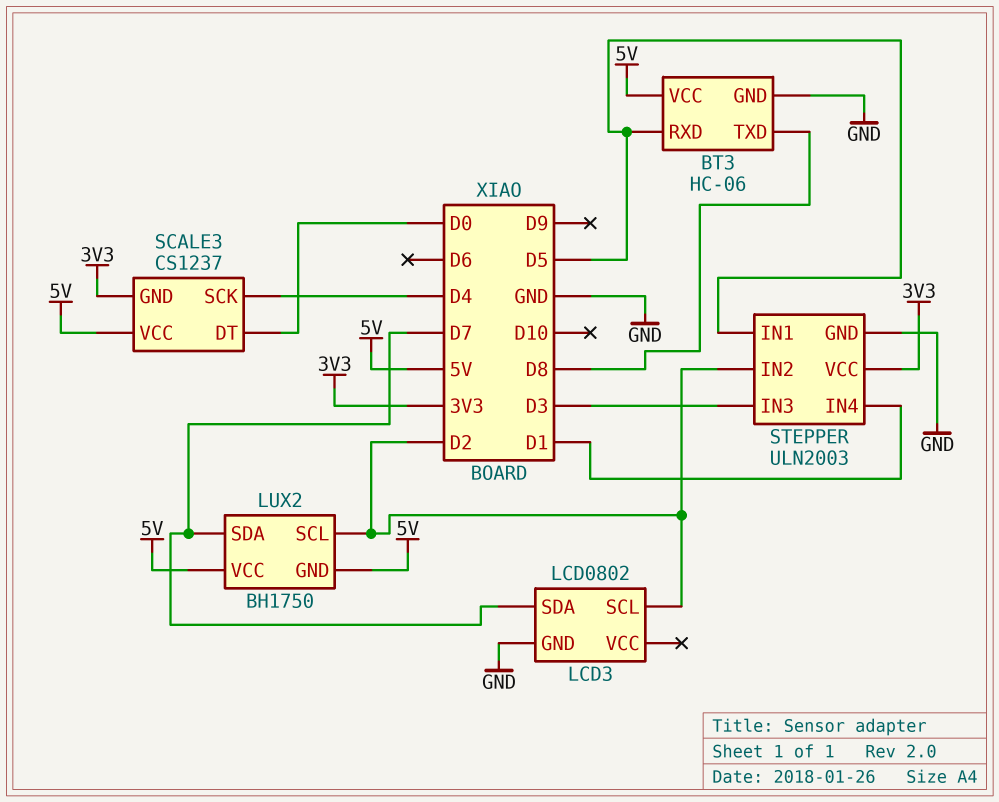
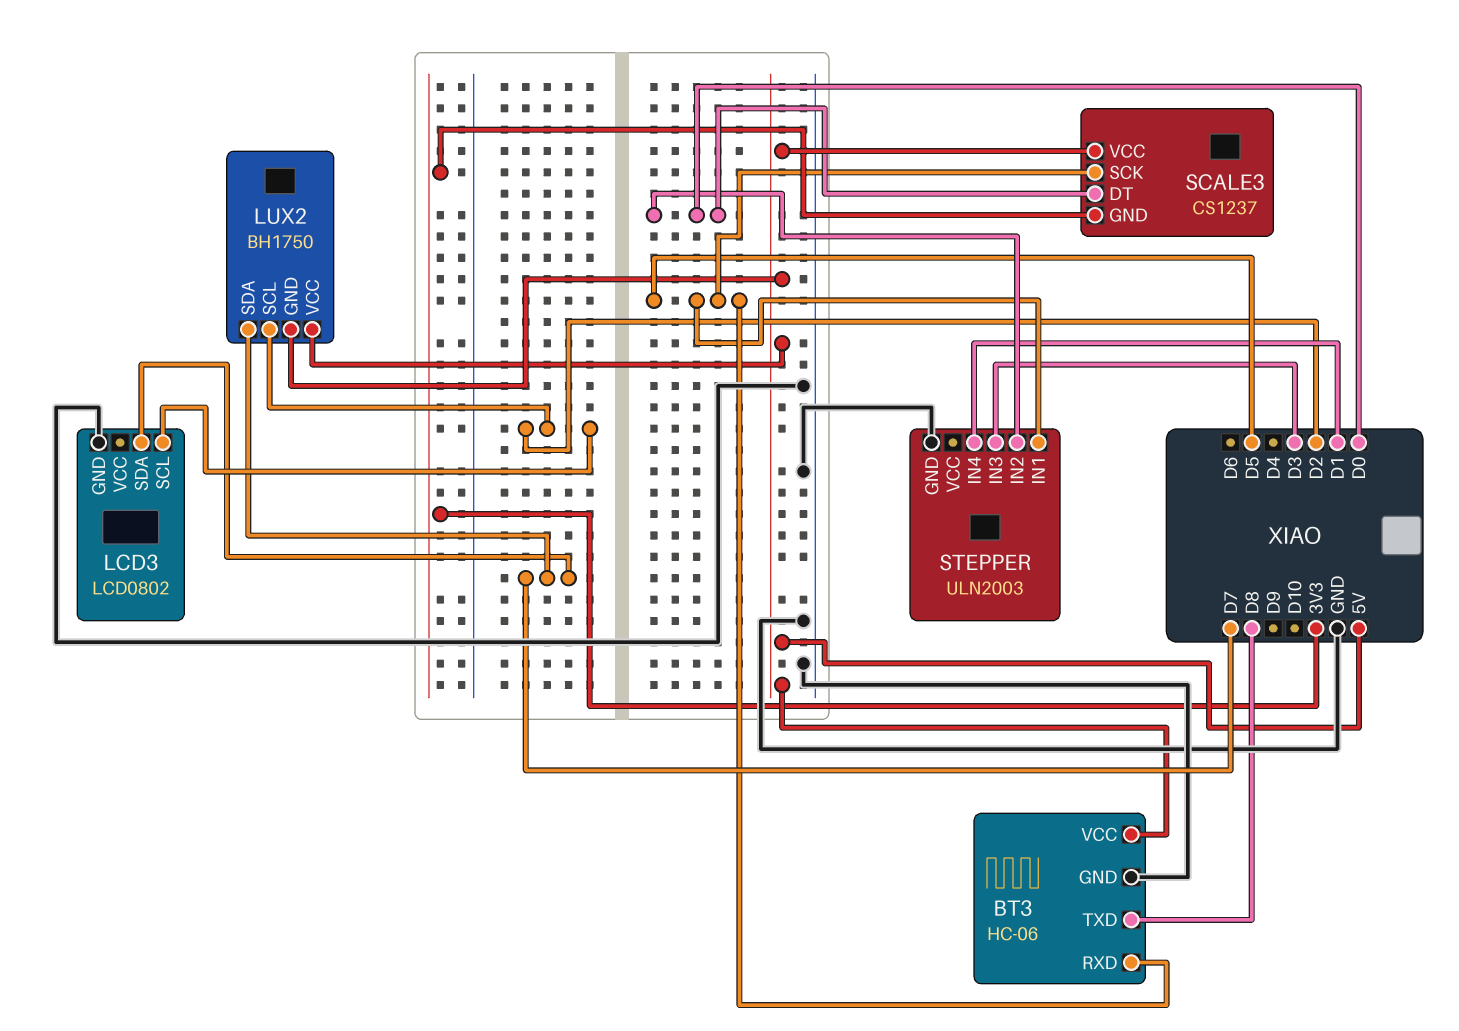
SCALE3 pin SCK: D4 -> D5
STEPPER pin IN2: D2 -> D0
STEPPER pin VCC: 3V3 -> none

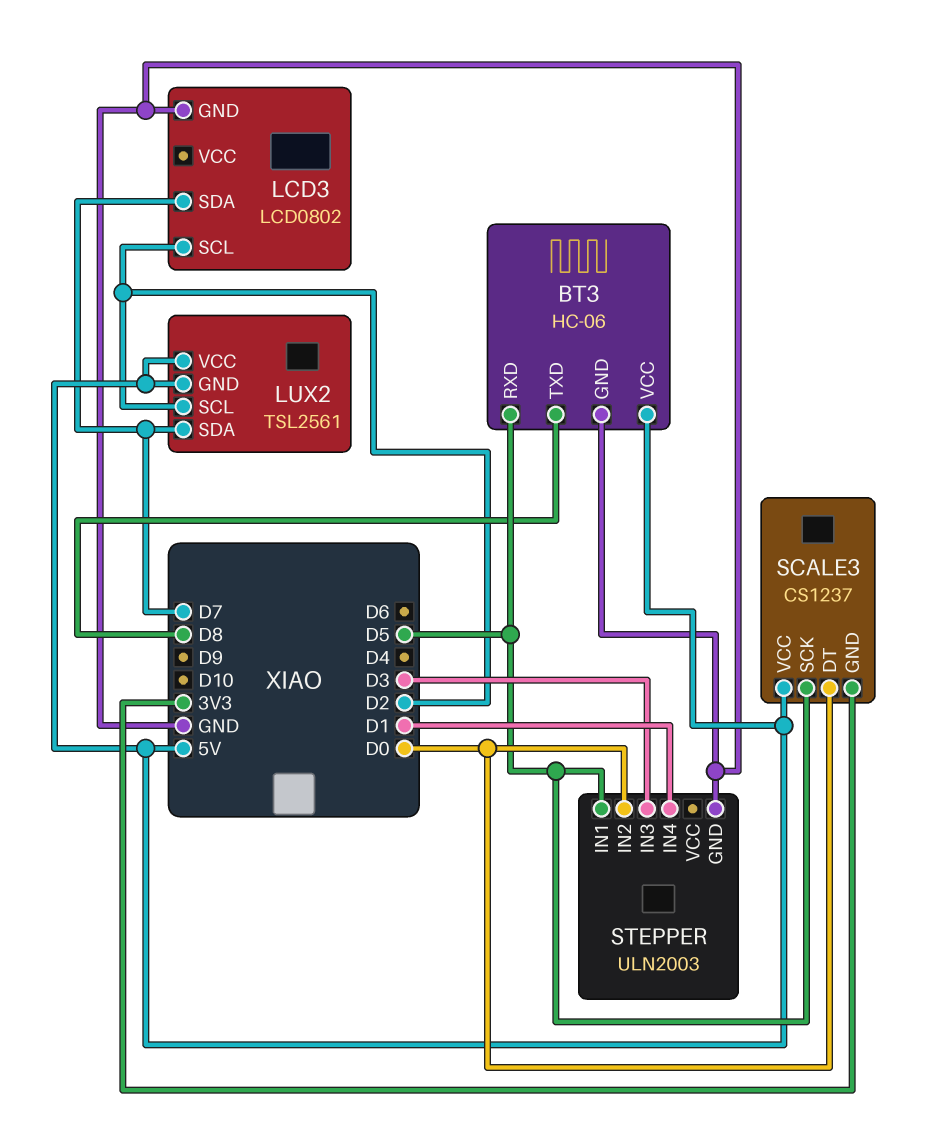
LUX2: BH1750 -> TSL2561

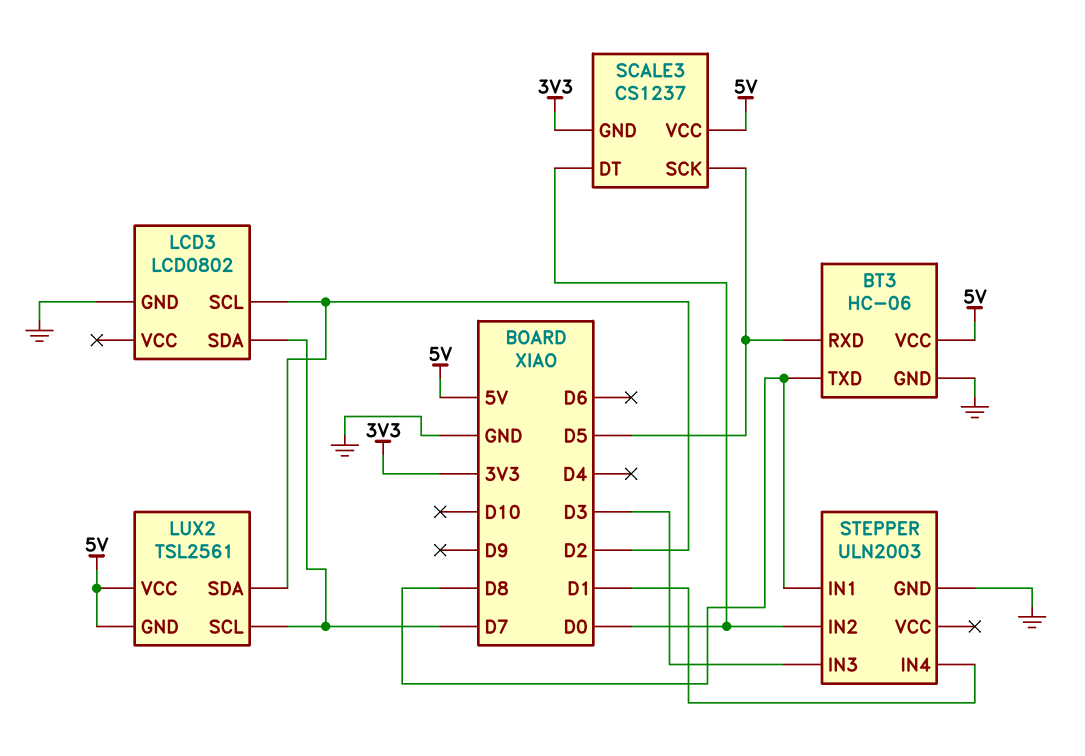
LUX2 pin SCL: D2 -> D7
LUX2 pin SDA: D7 -> D2
STEPPER pin IN1: D5 -> D8

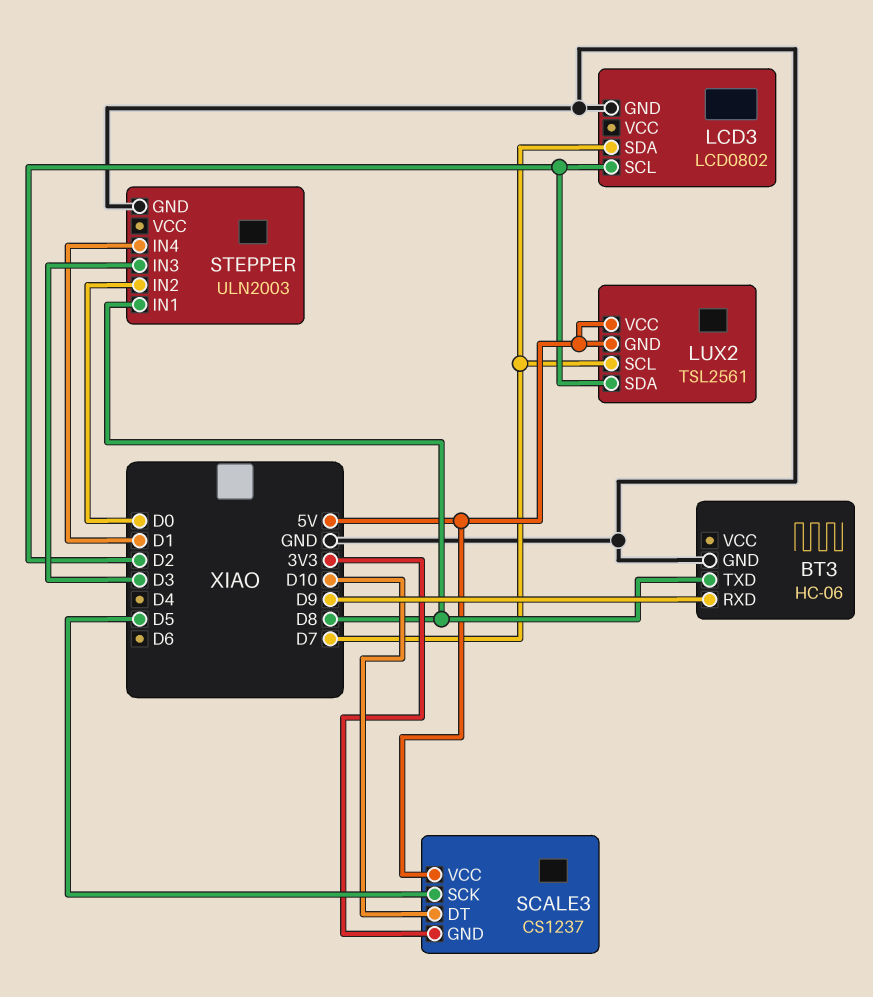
BT3 pin RXD: D5 -> D9
BT3 pin VCC: 5V -> none
SCALE3 pin DT: D0 -> D10

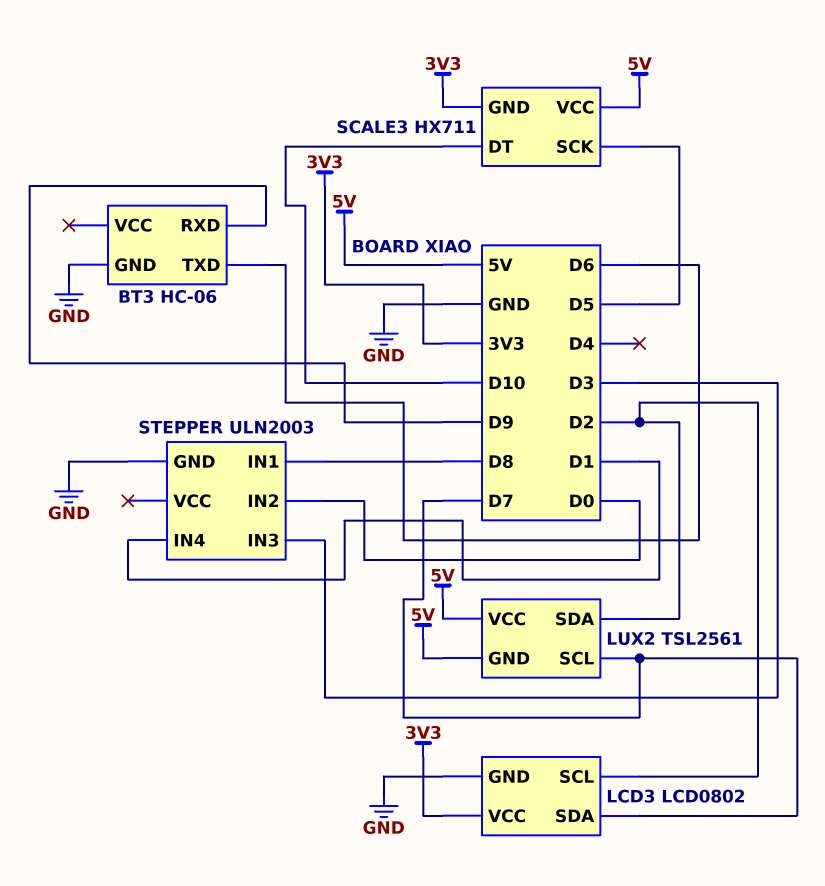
BT3 pin TXD: D8 -> D6
LCD3 pin VCC: none -> 3V3
SCALE3: CS1237 -> HX711

